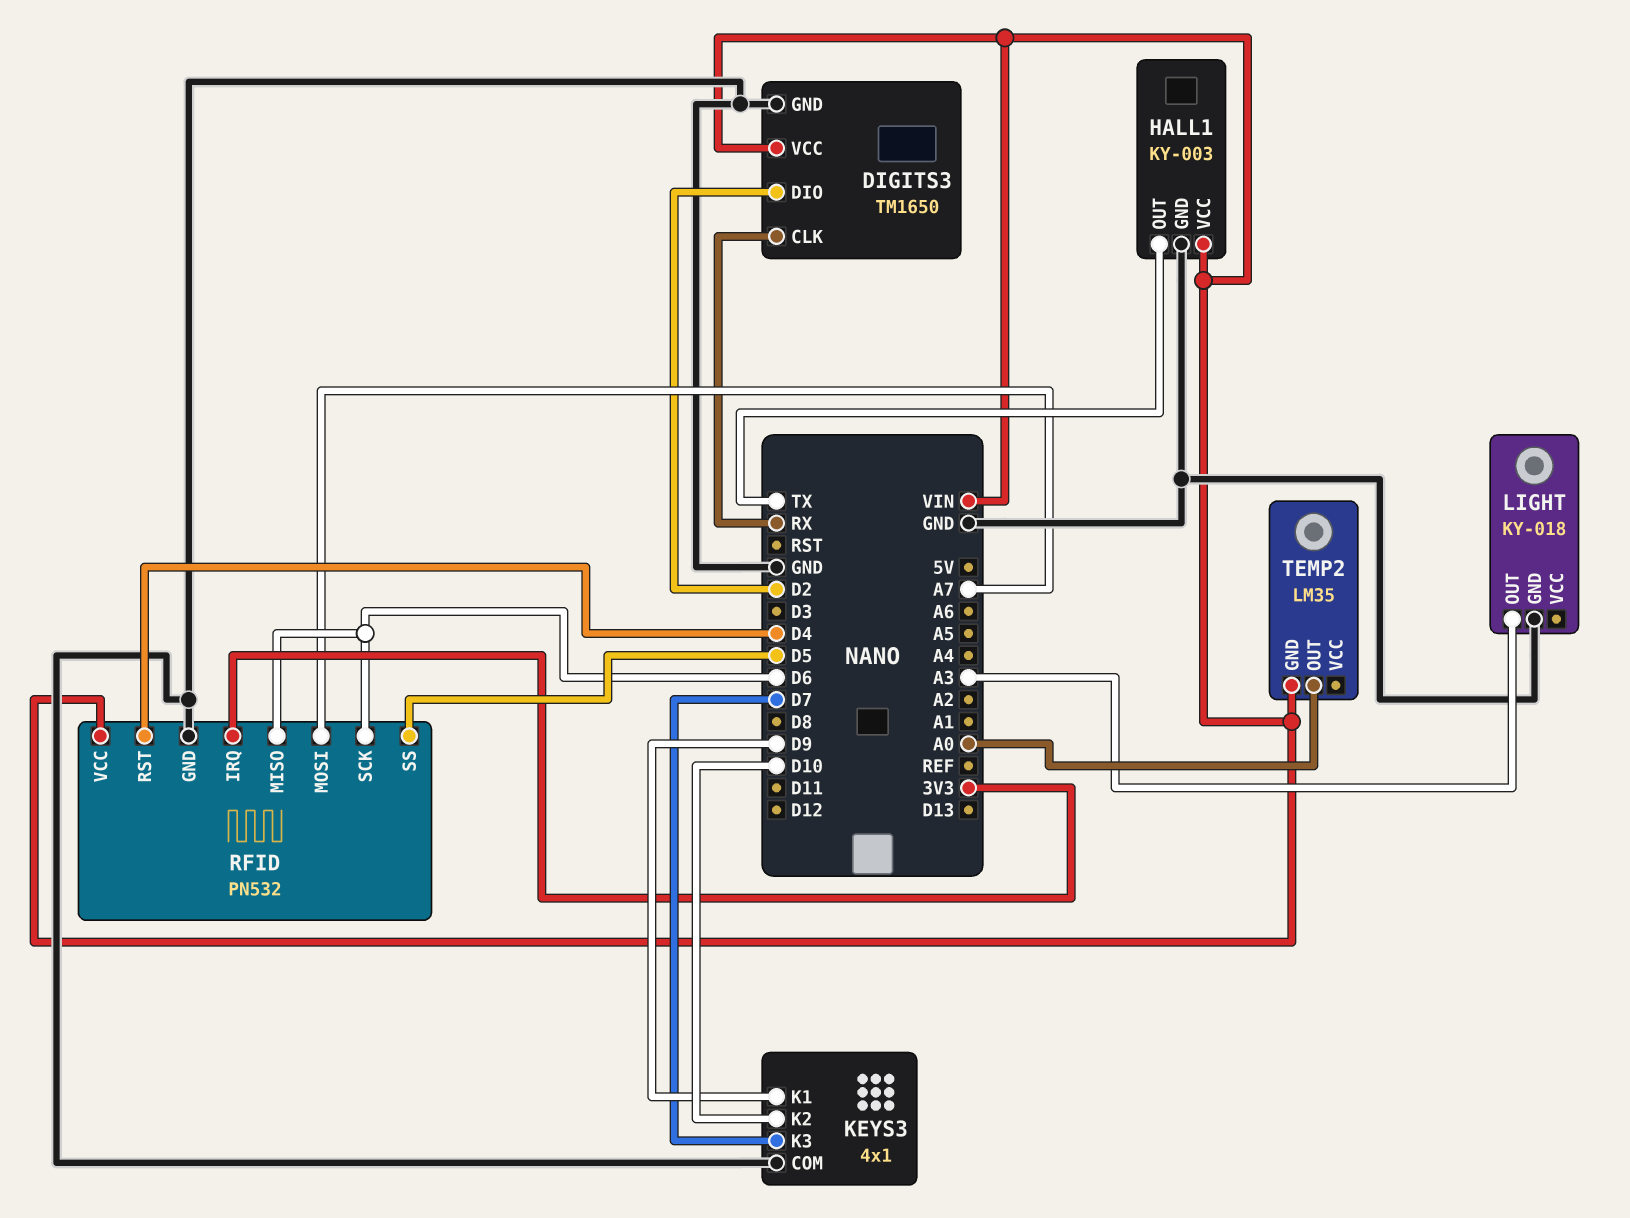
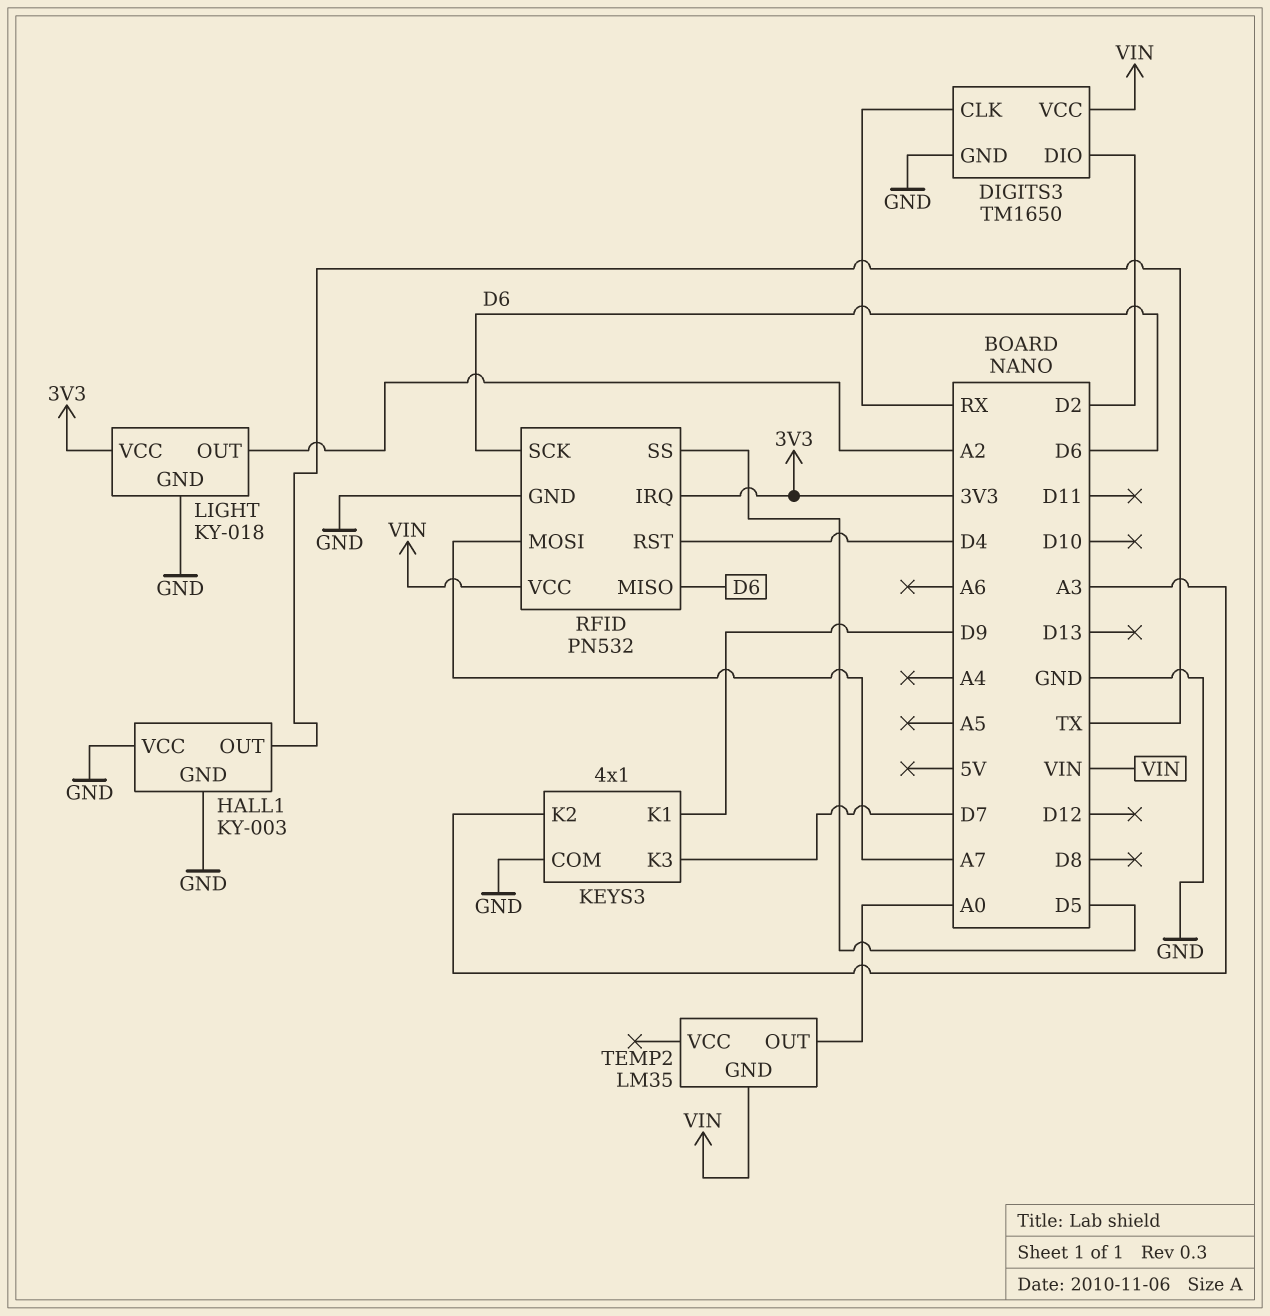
HALL1 pin VCC: VIN -> GND
KEYS3 pin K2: D10 -> A3
LIGHT pin OUT: A3 -> A2
LIGHT pin VCC: none -> 3V3

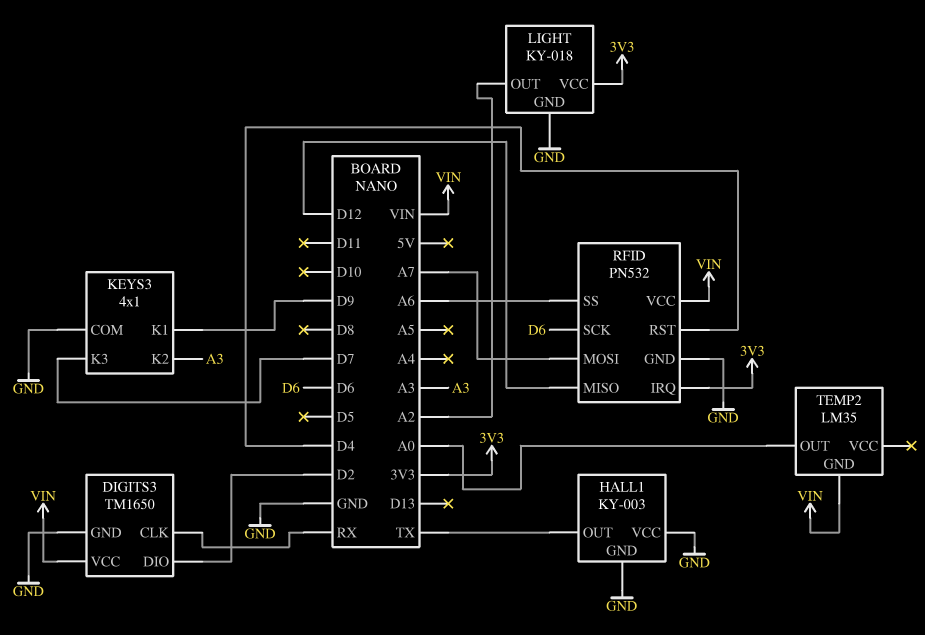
RFID pin MISO: D6 -> D12
RFID pin SS: D5 -> A6

